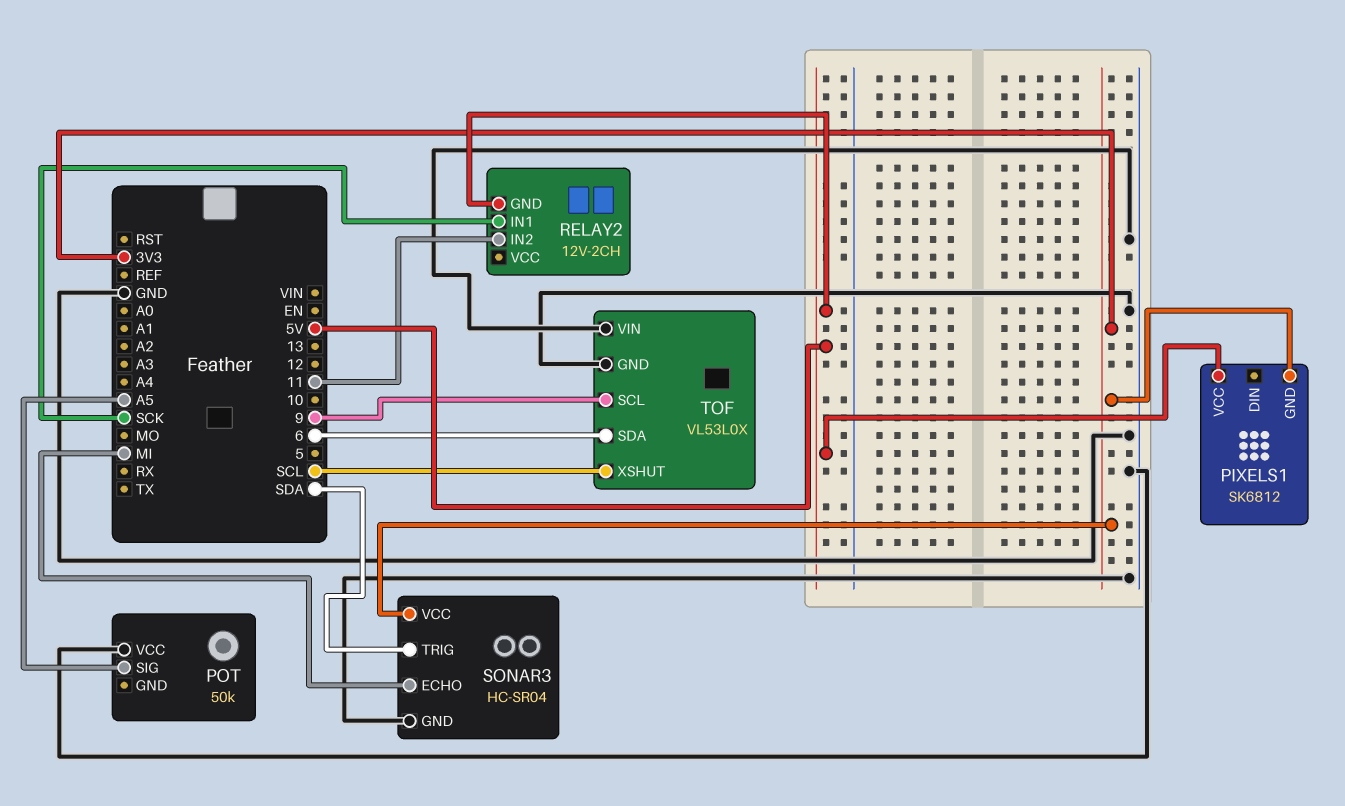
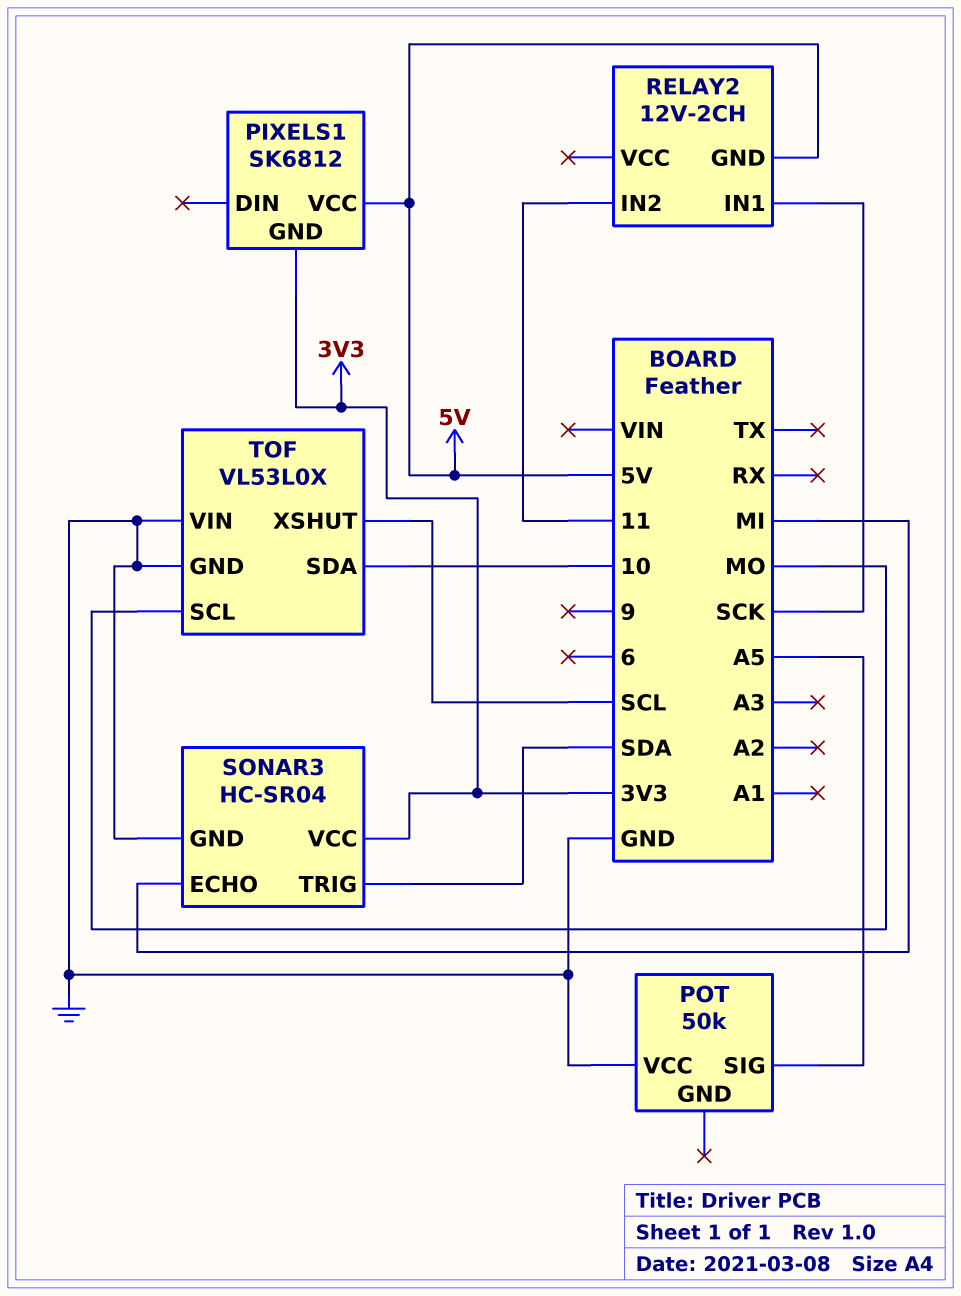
TOF pin SCL: 9 -> MO
TOF pin SDA: 6 -> 10

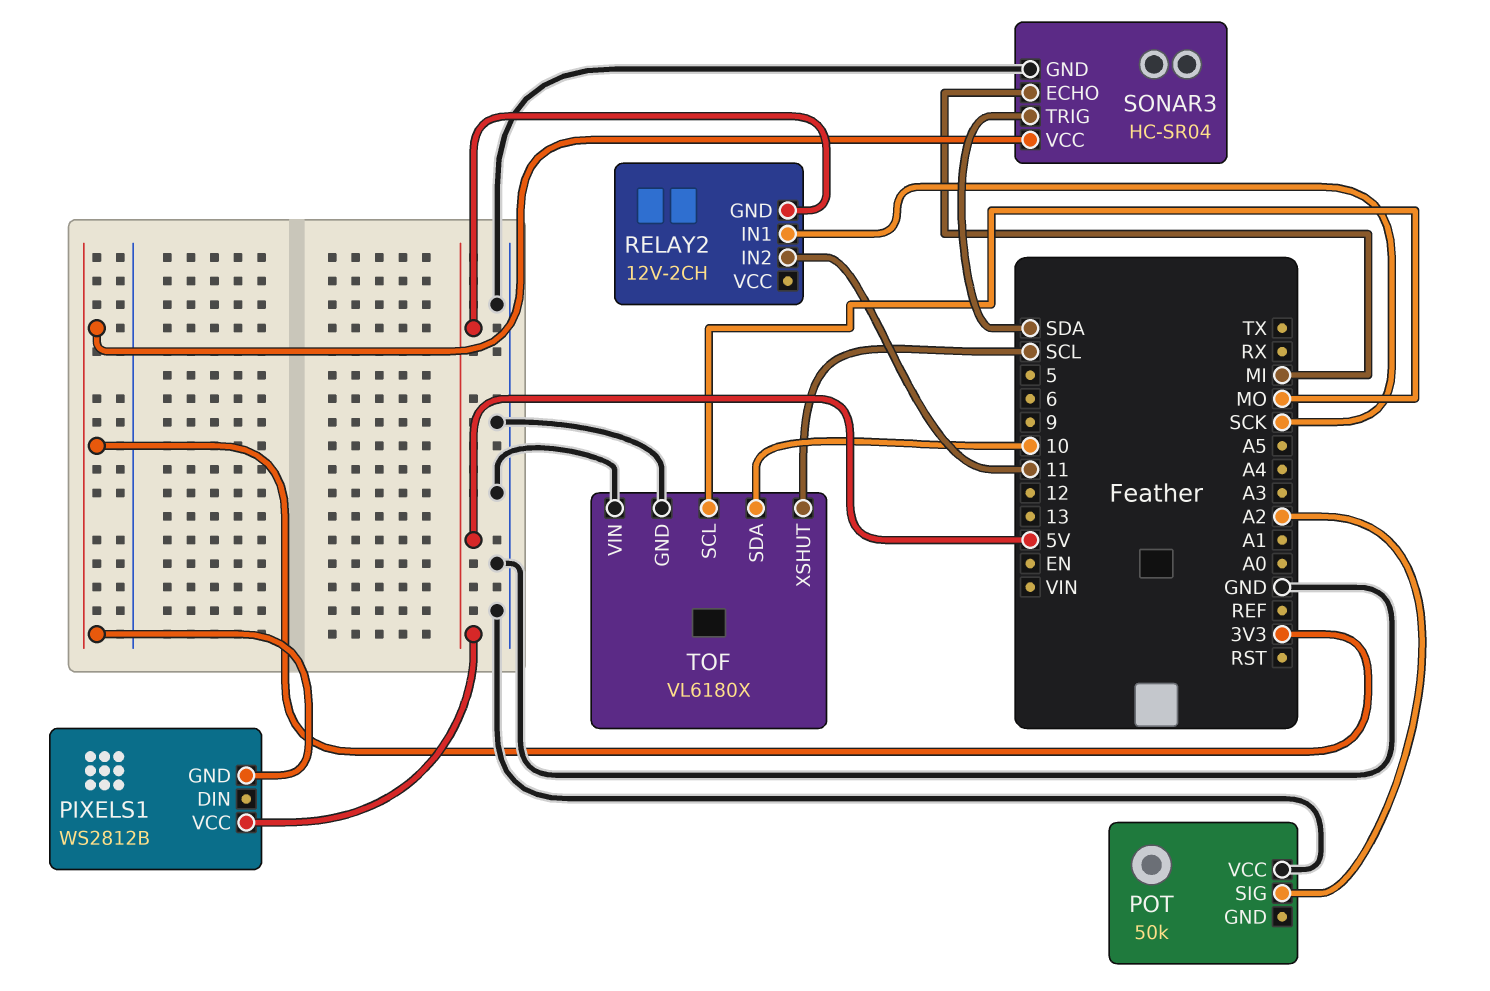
PIXELS1: SK6812 -> WS2812B
POT pin SIG: A5 -> A2
TOF: VL53L0X -> VL6180X

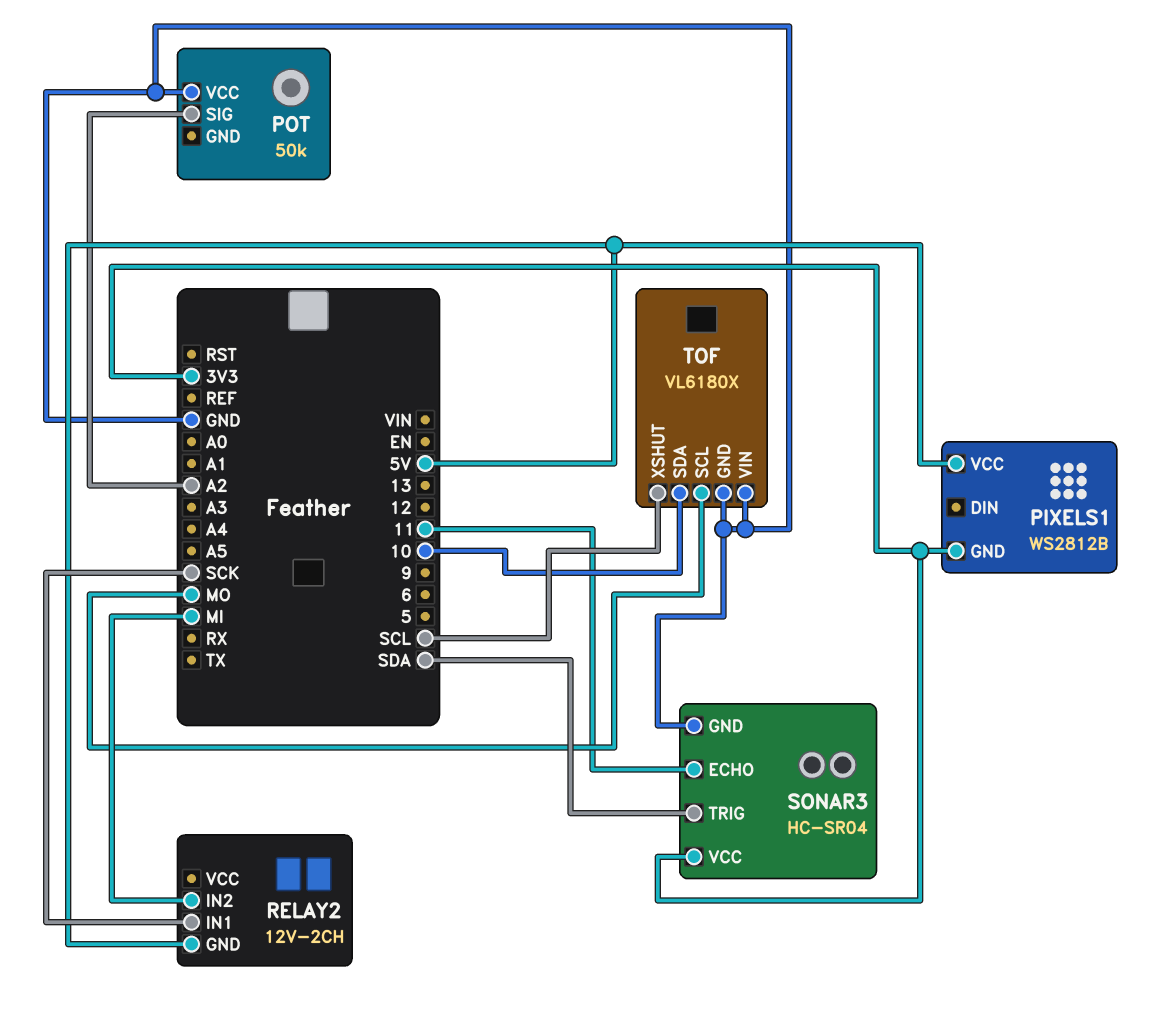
RELAY2 pin IN2: 11 -> MI
SONAR3 pin ECHO: MI -> 11

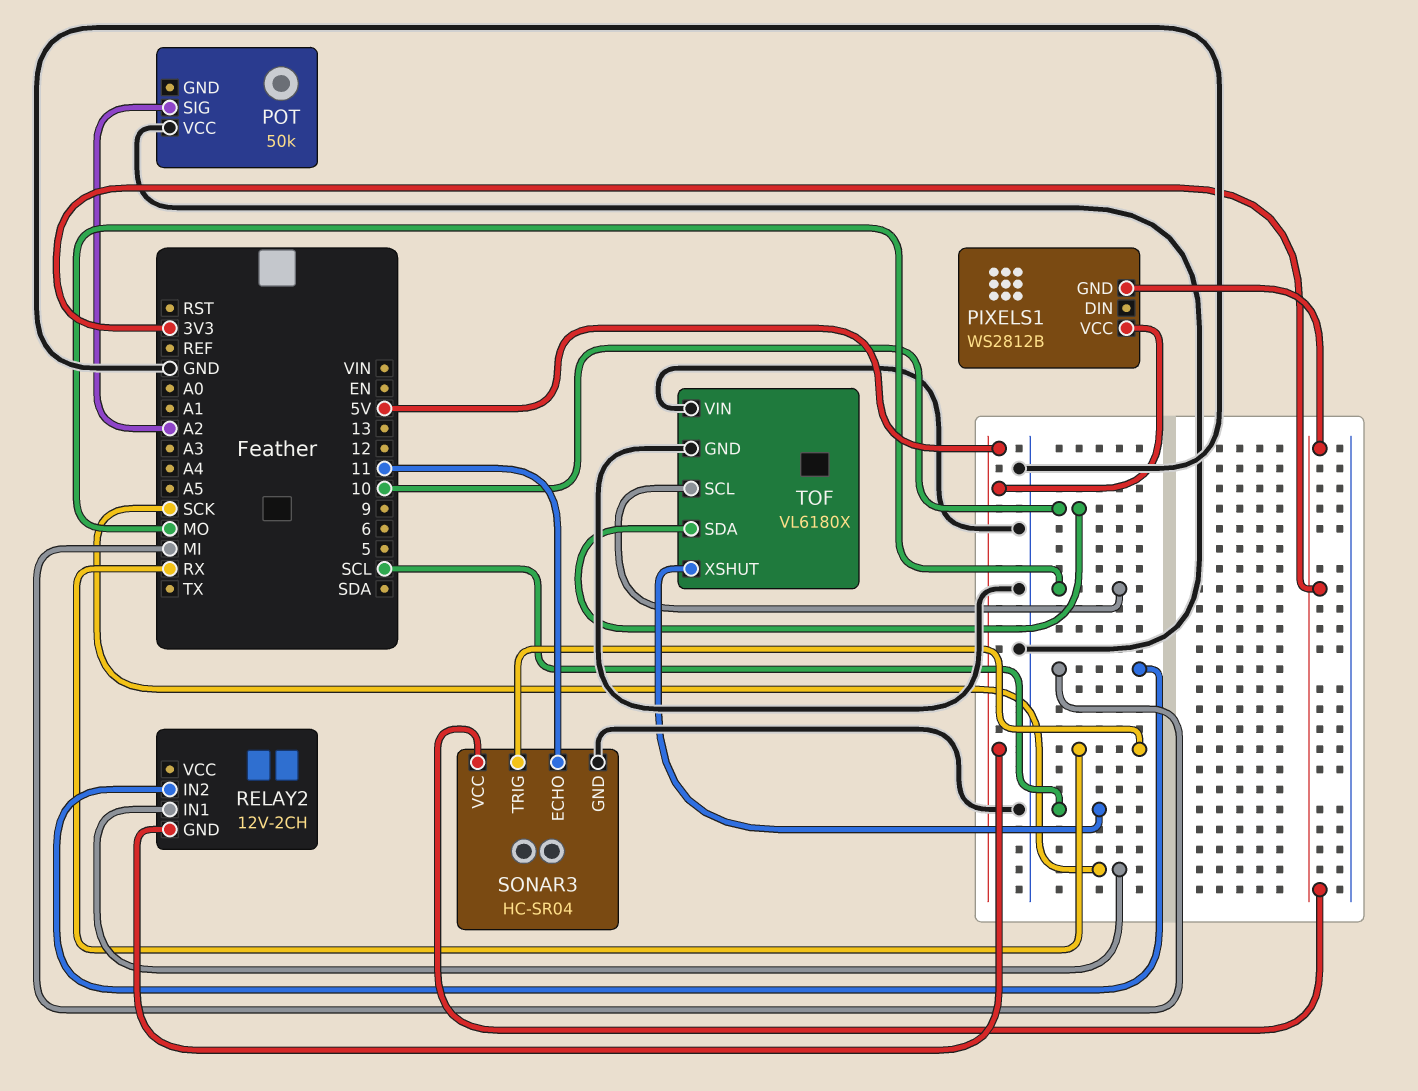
SONAR3 pin TRIG: SDA -> RX

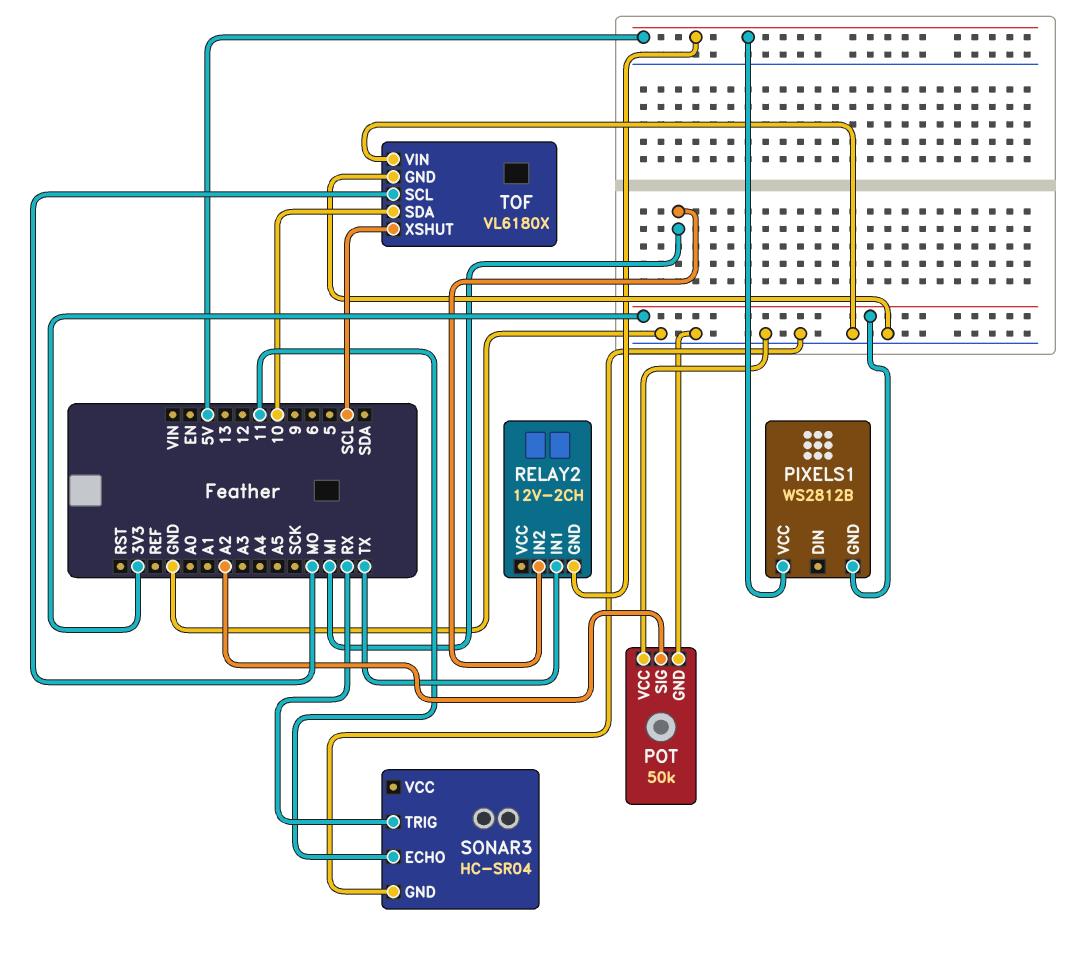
POT pin GND: none -> GND
RELAY2 pin IN1: SCK -> TX
SONAR3 pin VCC: 3V3 -> none

